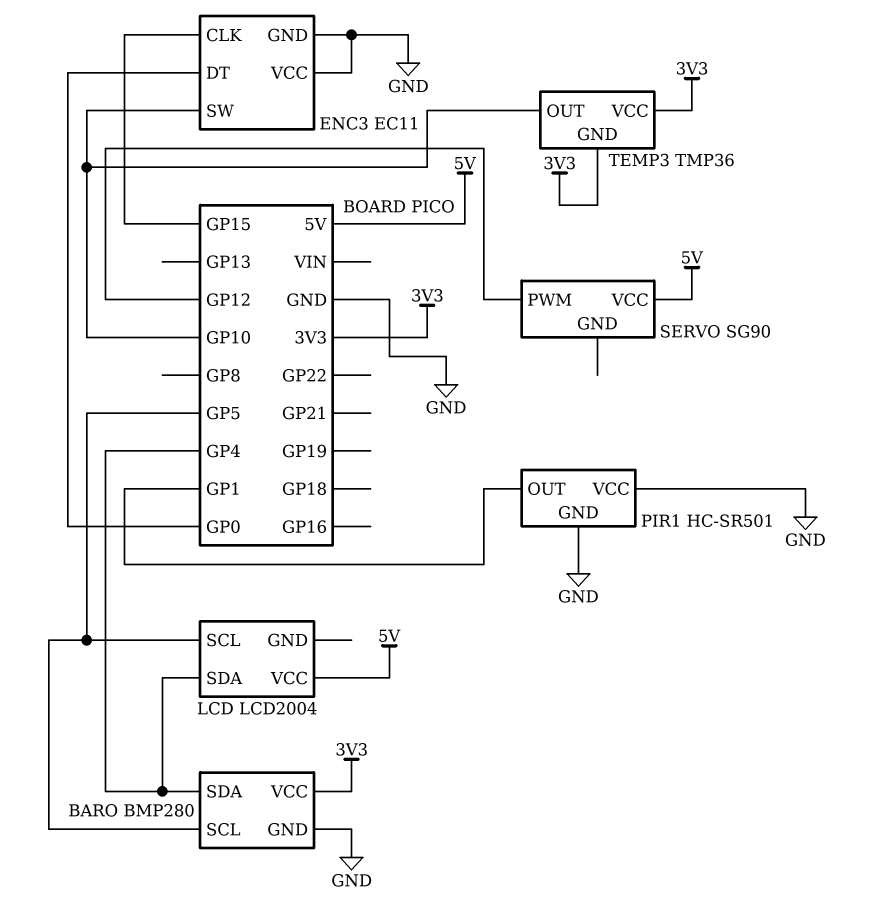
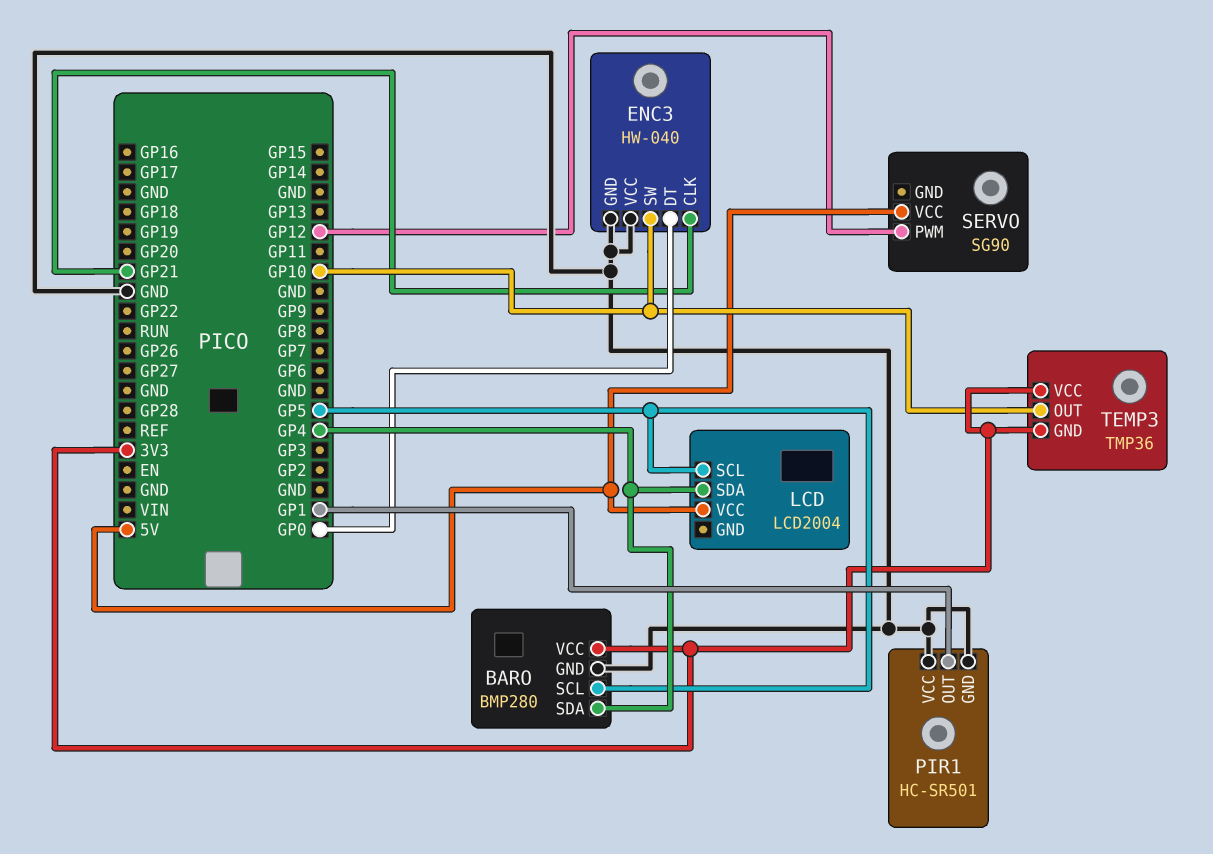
ENC3: EC11 -> HW-040
ENC3 pin CLK: GP15 -> GP21

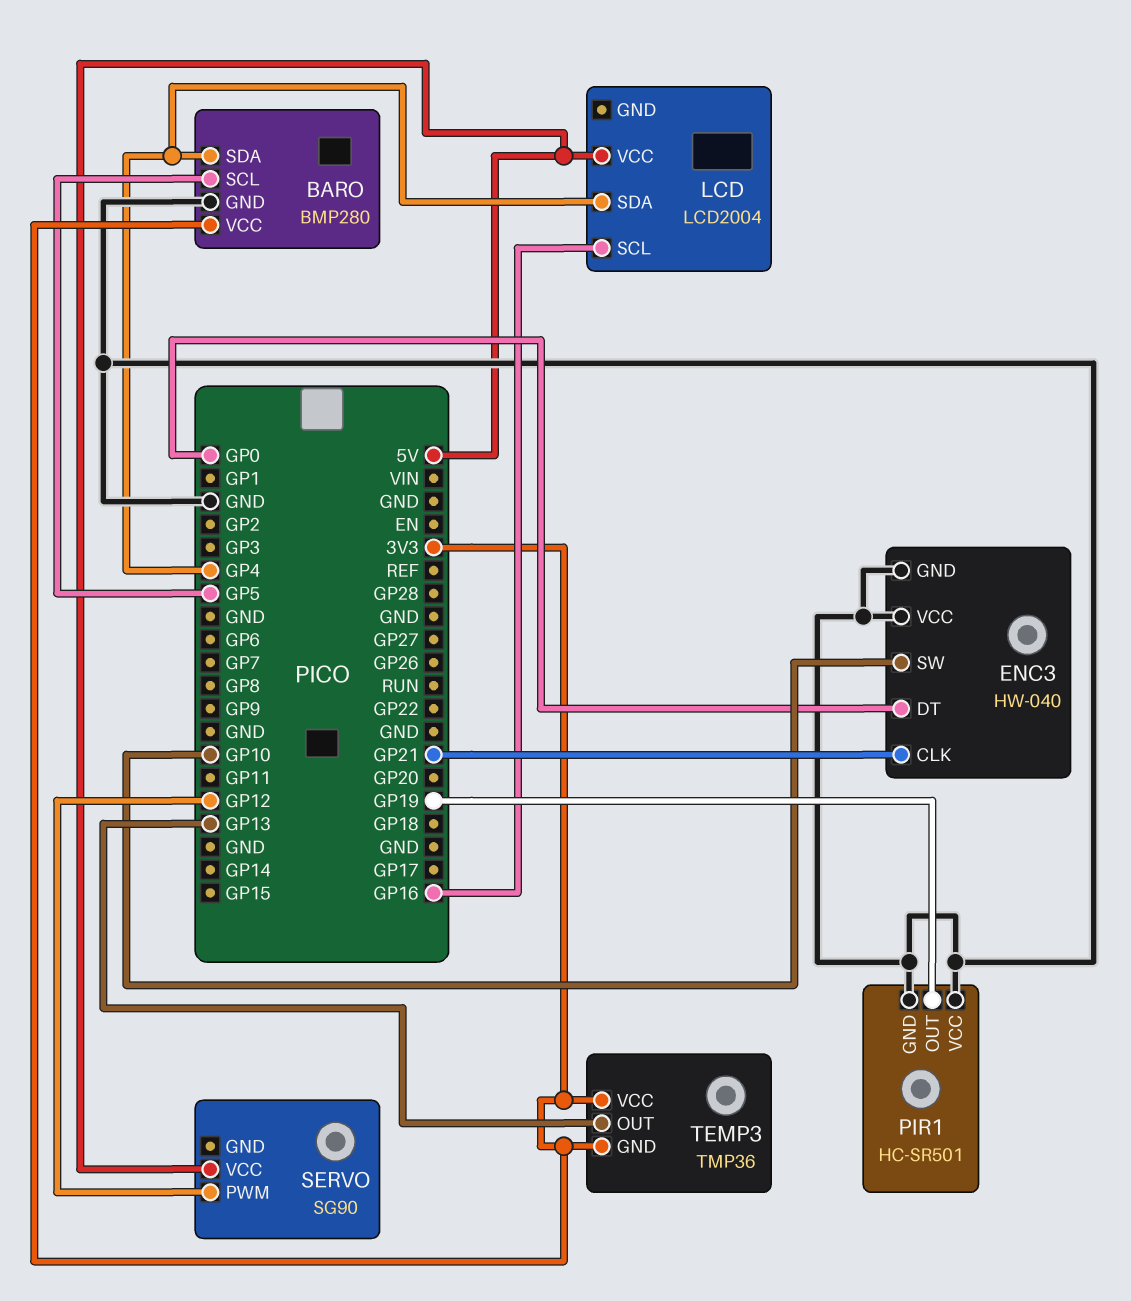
LCD pin SCL: GP5 -> GP16
PIR1 pin OUT: GP1 -> GP19
TEMP3 pin OUT: GP10 -> GP13

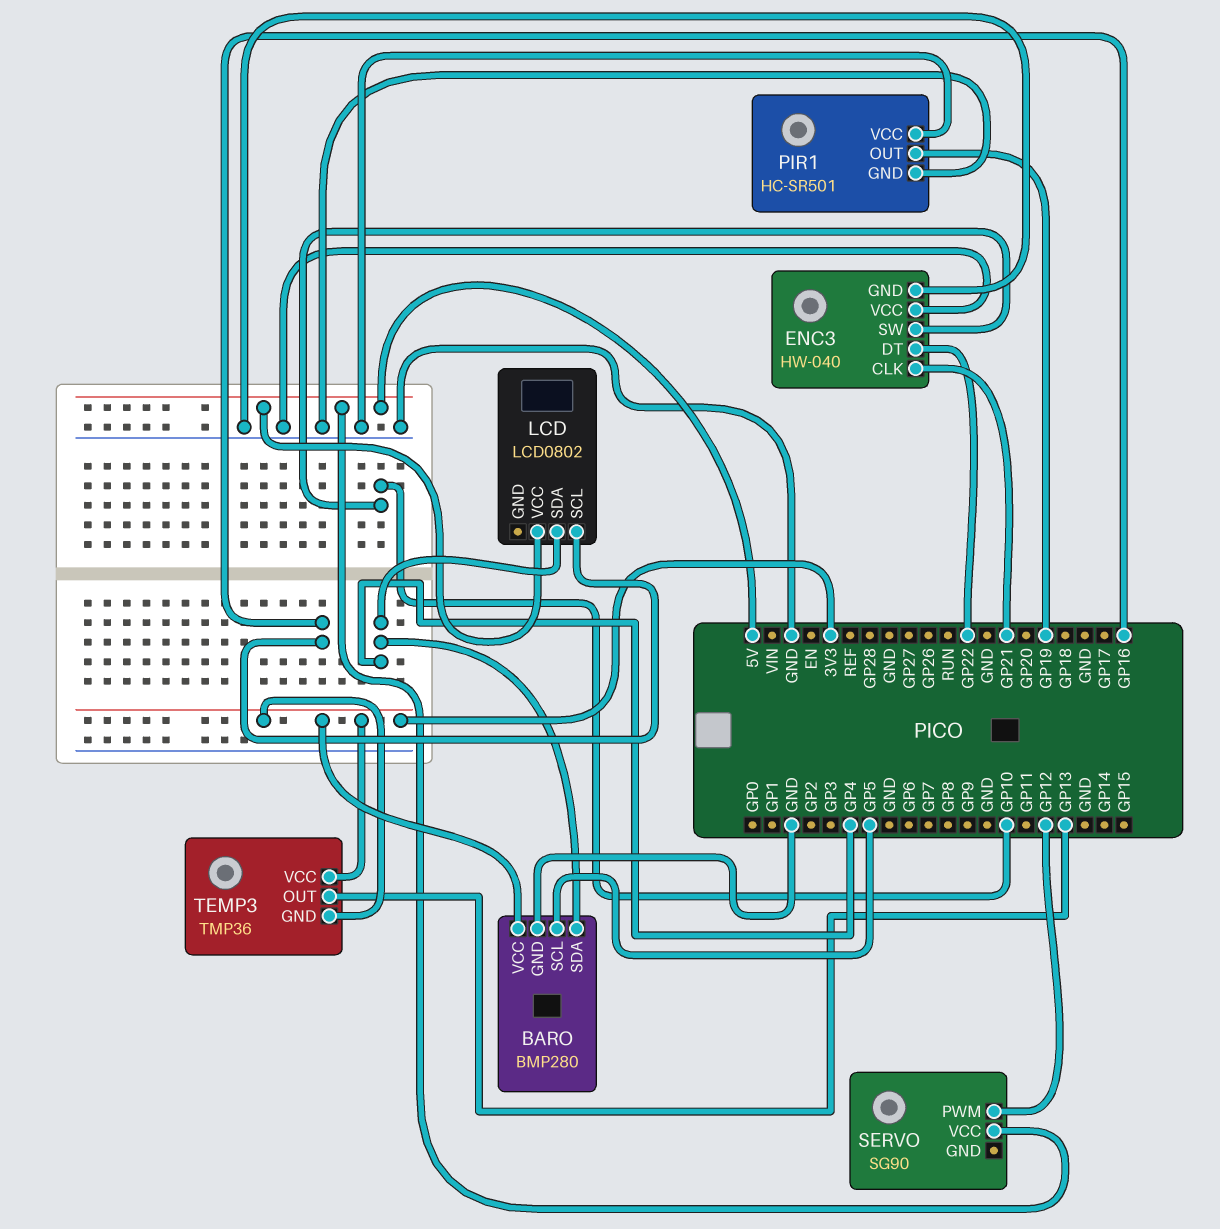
ENC3 pin DT: GP0 -> GP22
LCD: LCD2004 -> LCD0802

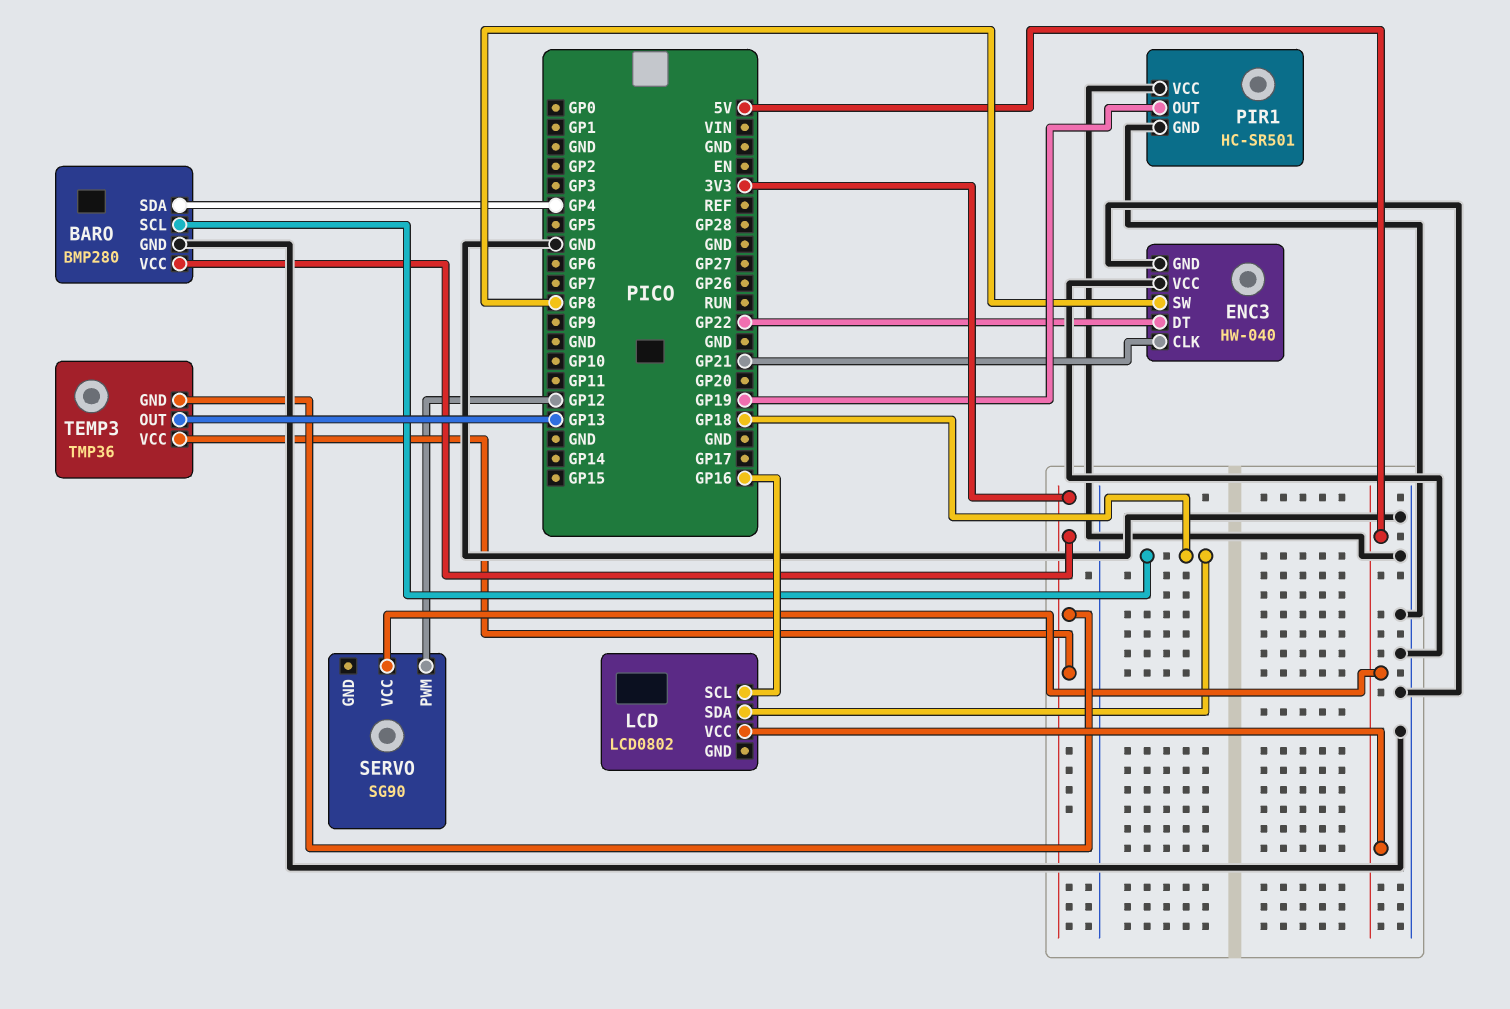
BARO pin SCL: GP5 -> GP18
ENC3 pin SW: GP10 -> GP8
LCD pin SDA: GP4 -> GP18

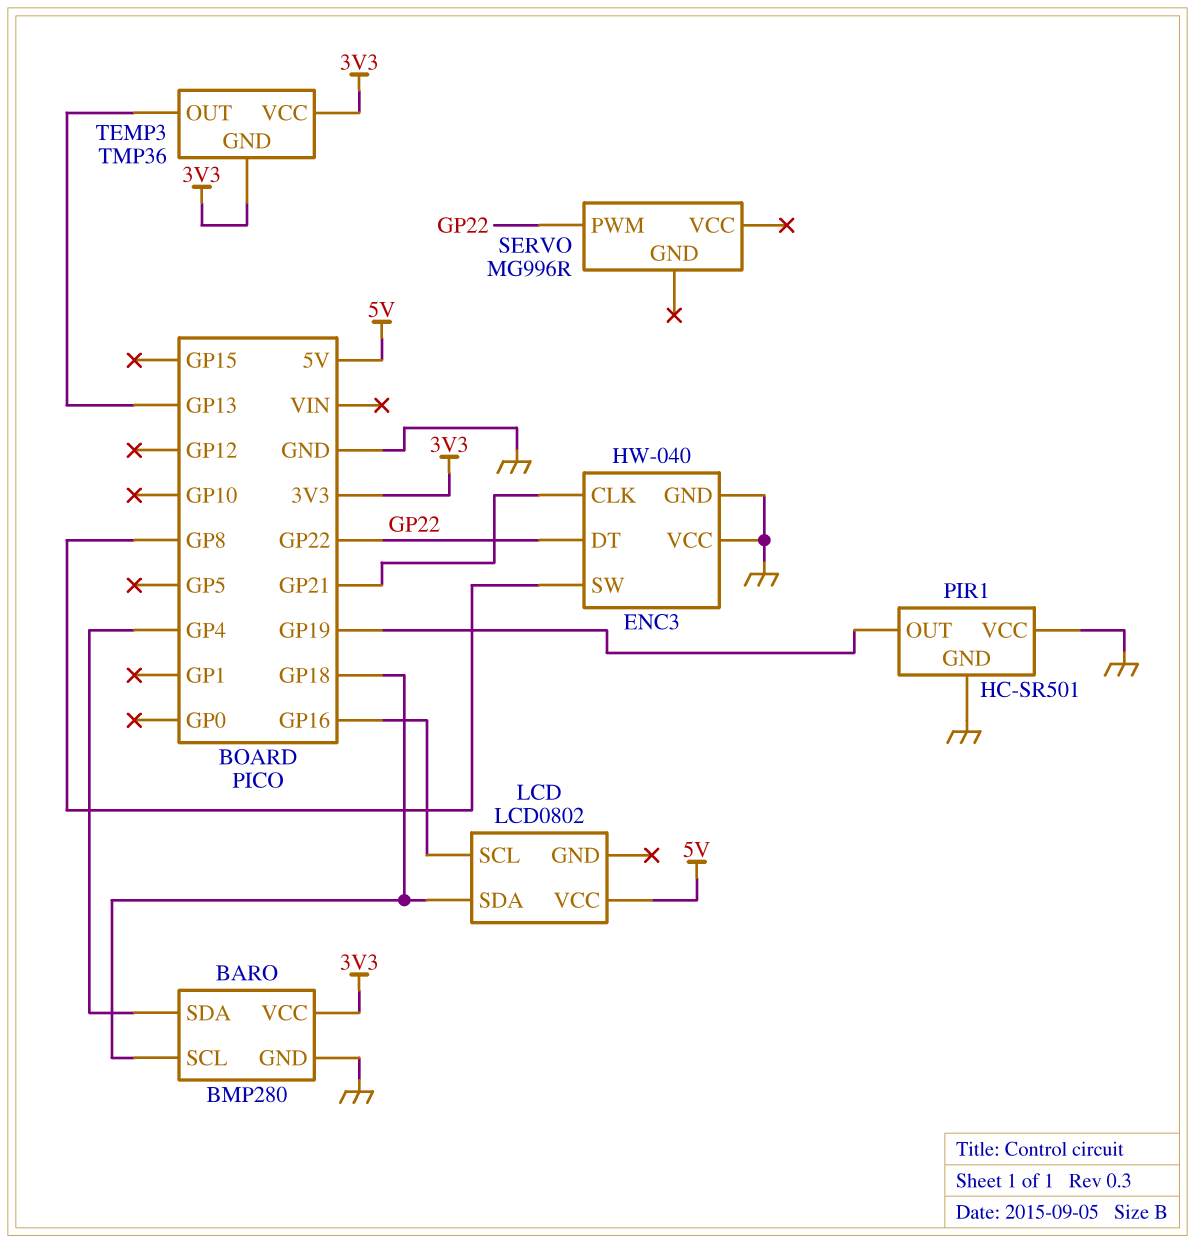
SERVO: SG90 -> MG996R
SERVO pin PWM: GP12 -> GP22
SERVO pin VCC: 5V -> none

